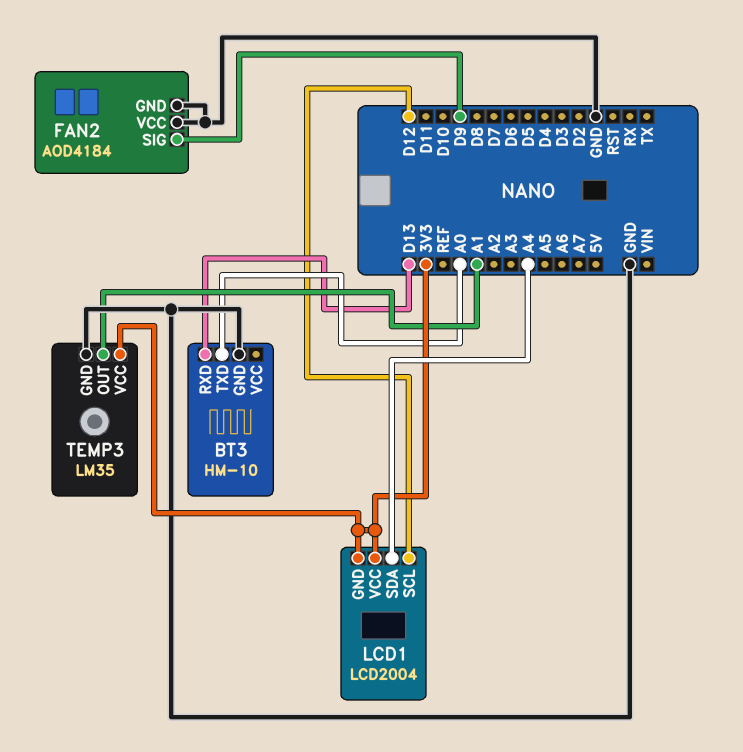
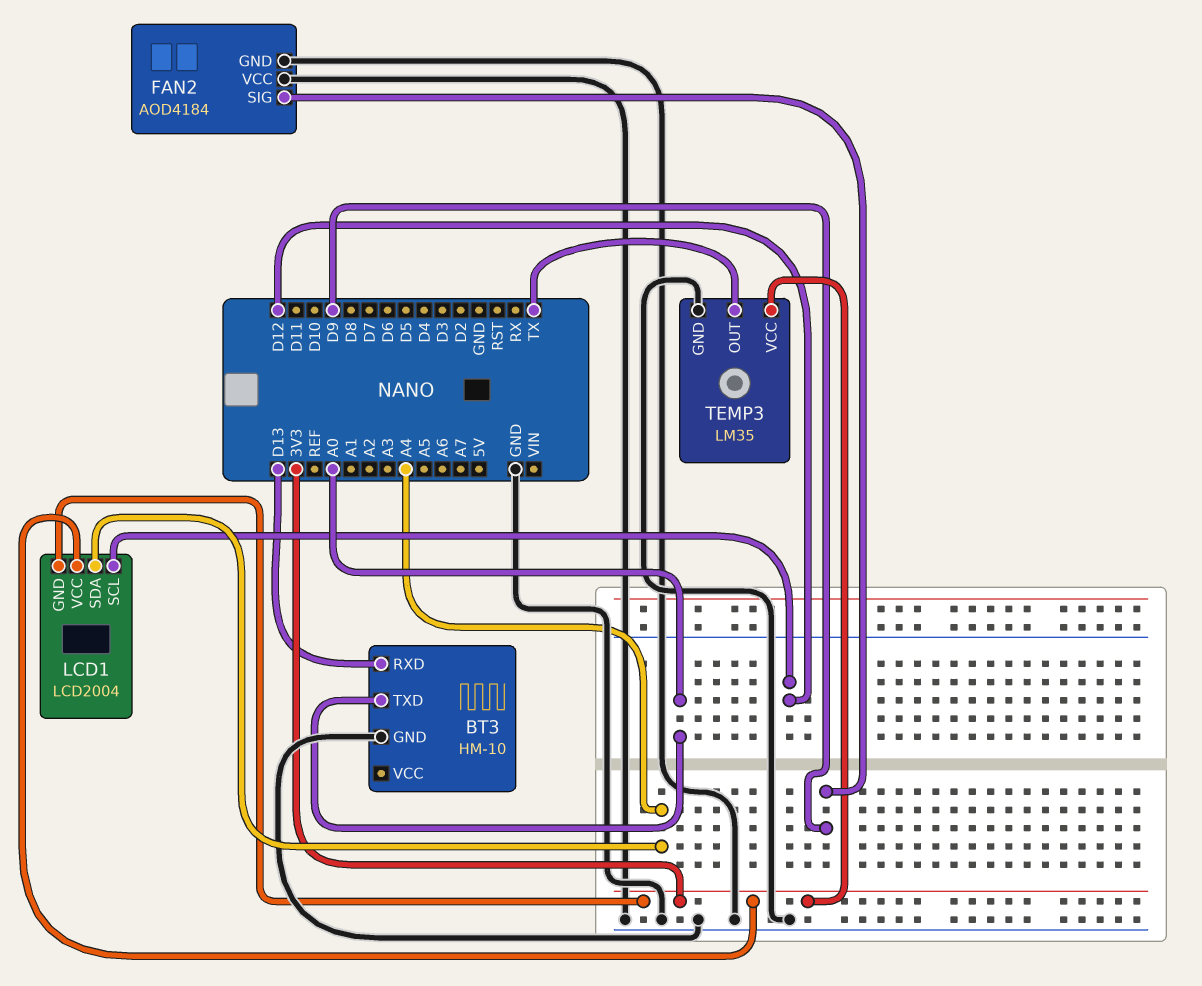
TEMP3 pin OUT: A1 -> TX

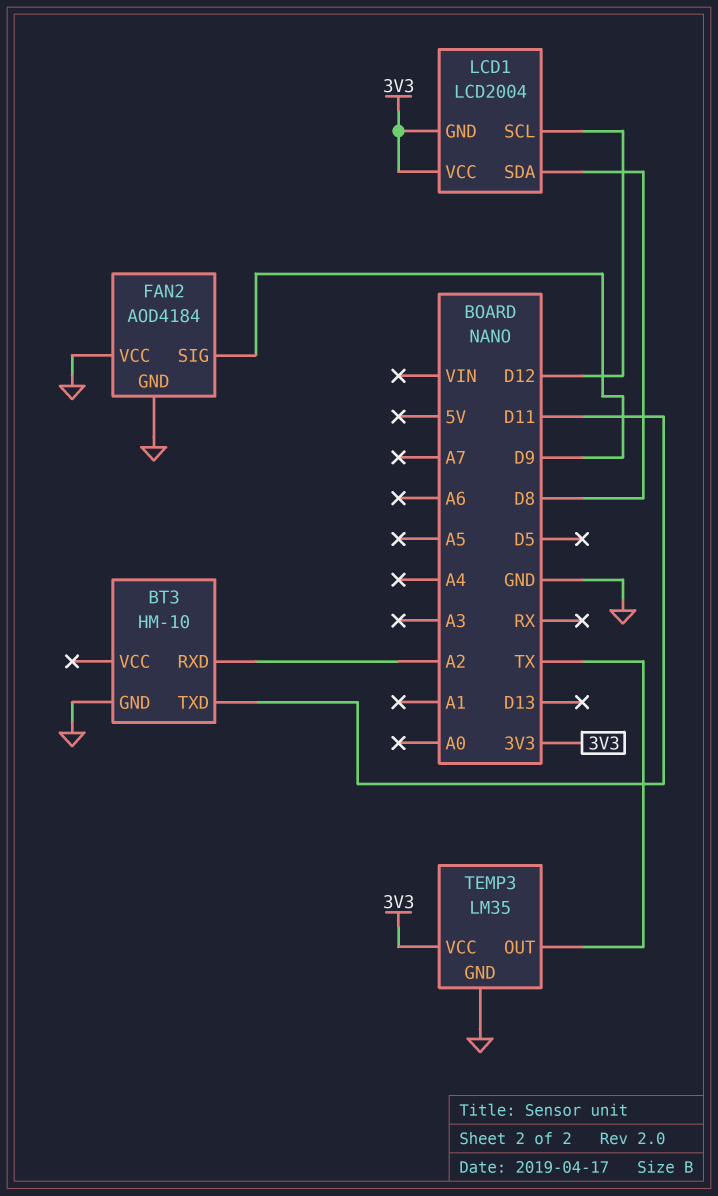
BT3 pin RXD: D13 -> A2
BT3 pin TXD: A0 -> D11
LCD1 pin SDA: A4 -> D8

